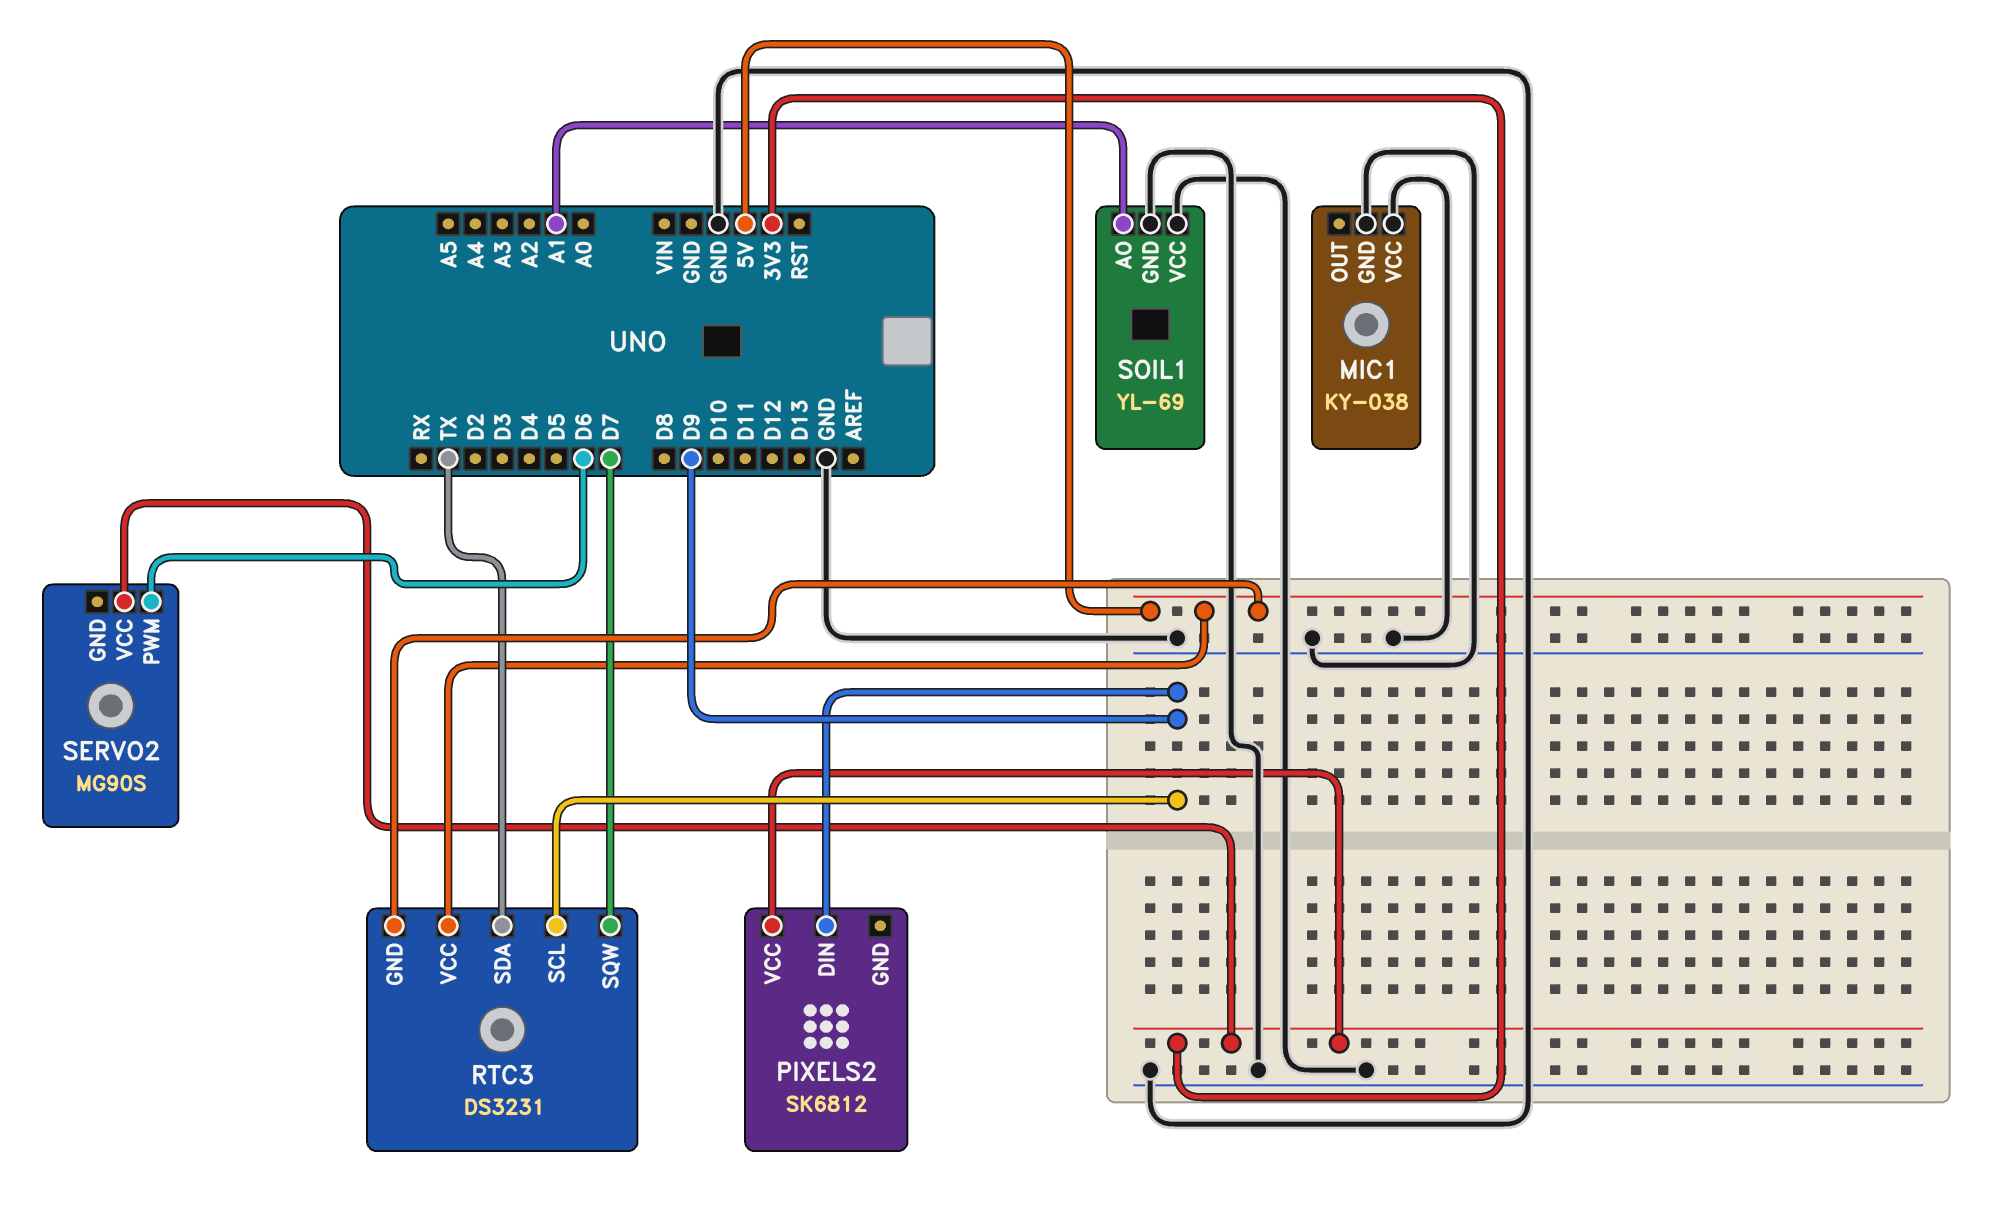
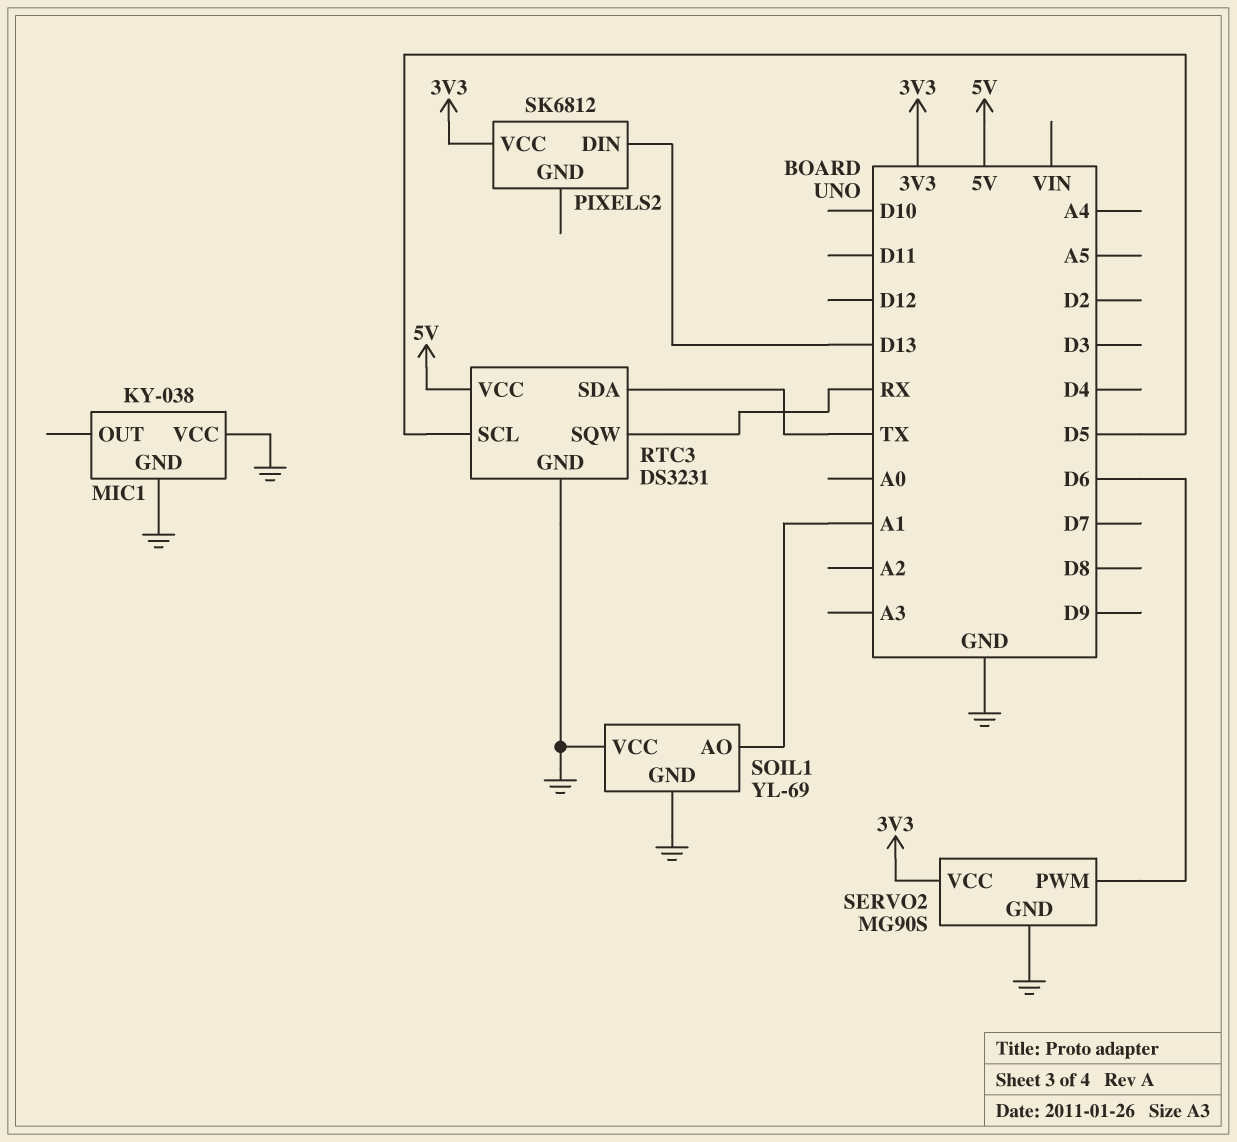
PIXELS2 pin DIN: D9 -> D13
RTC3 pin GND: 5V -> GND
RTC3 pin SCL: D9 -> D5
RTC3 pin SQW: D7 -> RX
SERVO2 pin GND: none -> GND

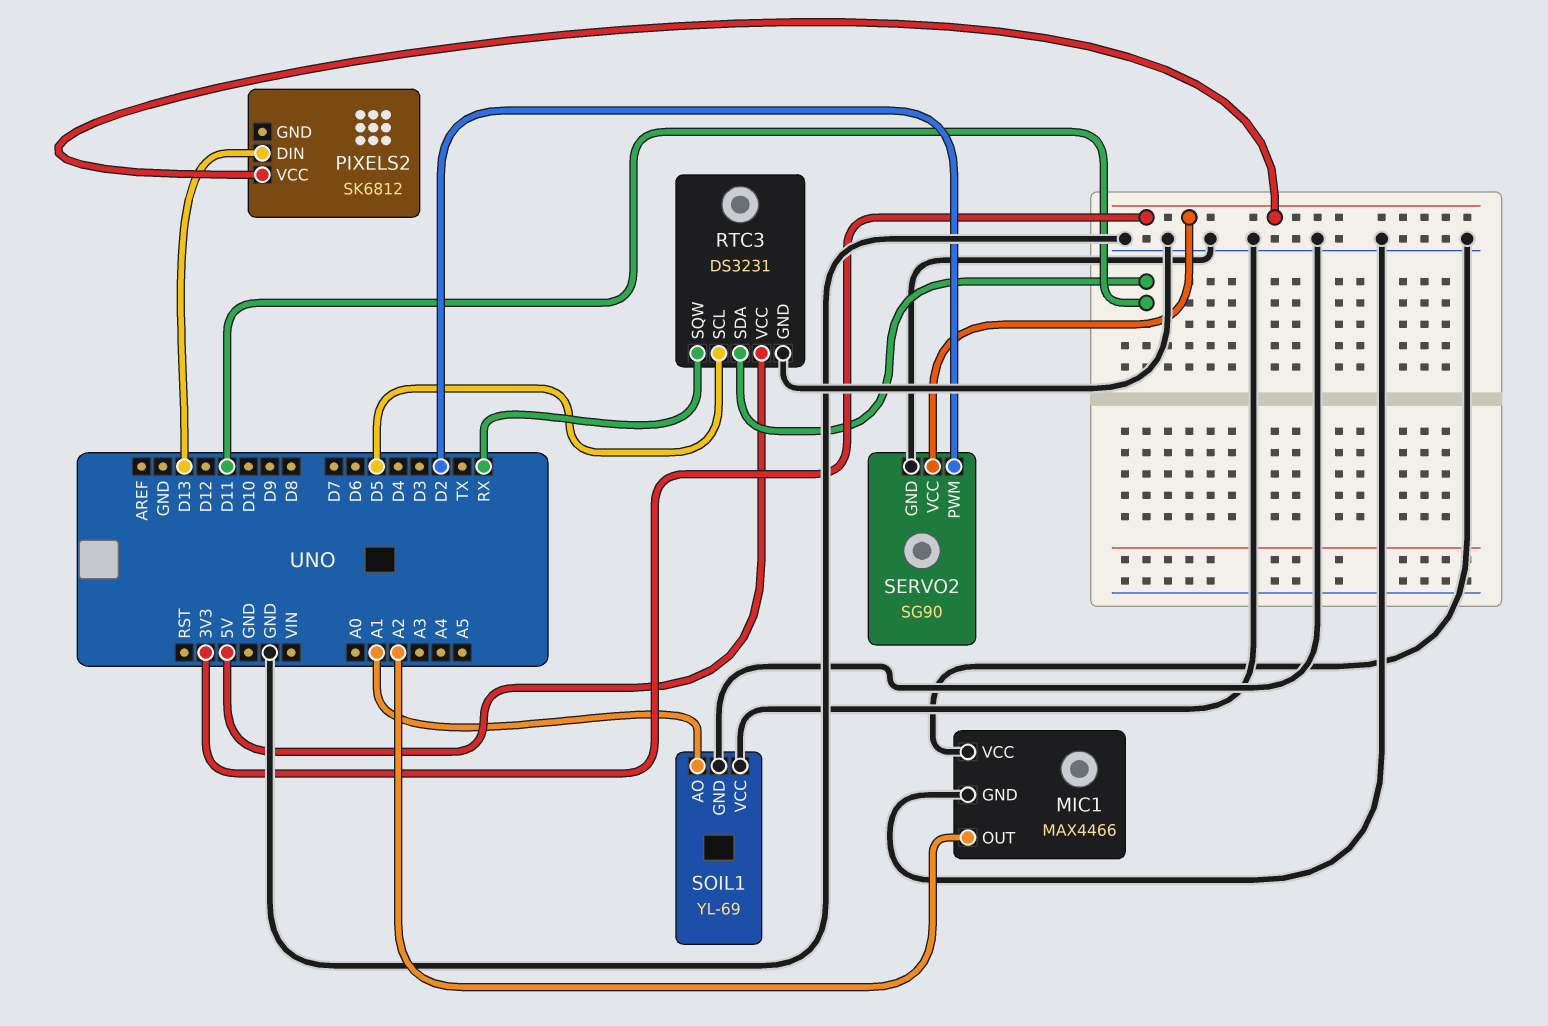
MIC1: KY-038 -> MAX4466
MIC1 pin OUT: none -> A2
RTC3 pin SDA: TX -> D11
SERVO2: MG90S -> SG90
SERVO2 pin PWM: D6 -> D2

